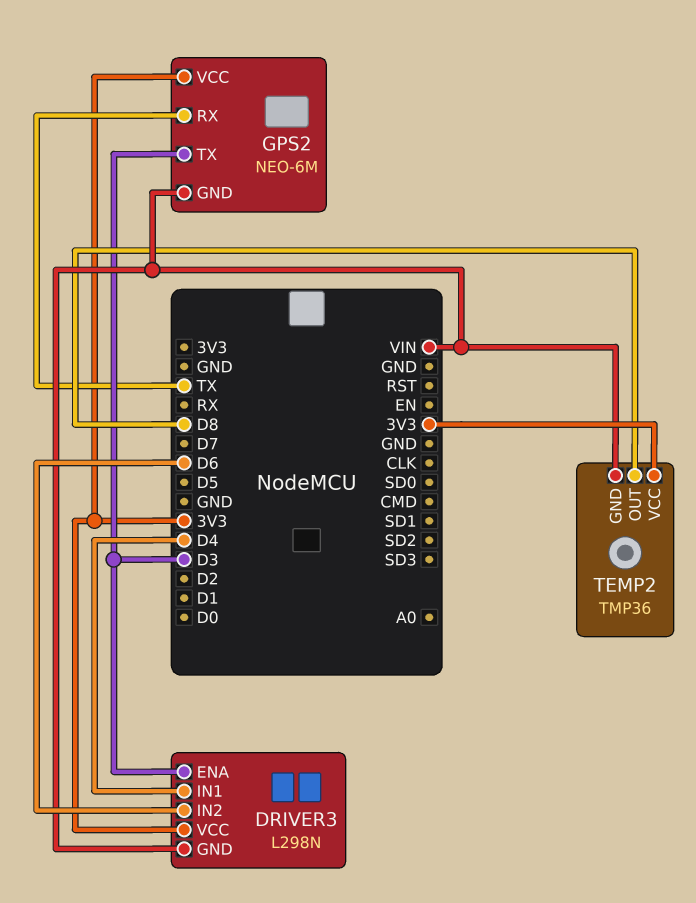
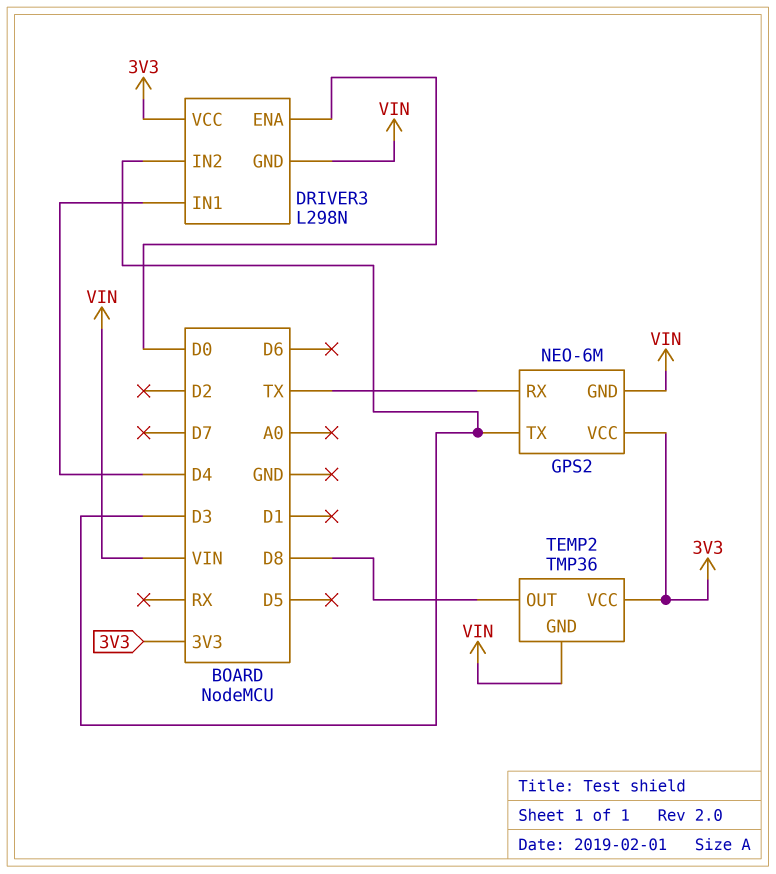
DRIVER3 pin ENA: D3 -> D0
DRIVER3 pin IN2: D6 -> D3

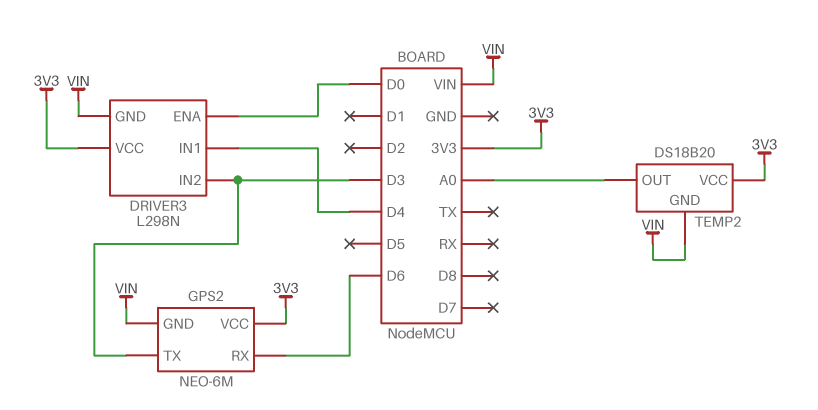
GPS2 pin RX: TX -> D6
TEMP2: TMP36 -> DS18B20
TEMP2 pin OUT: D8 -> A0

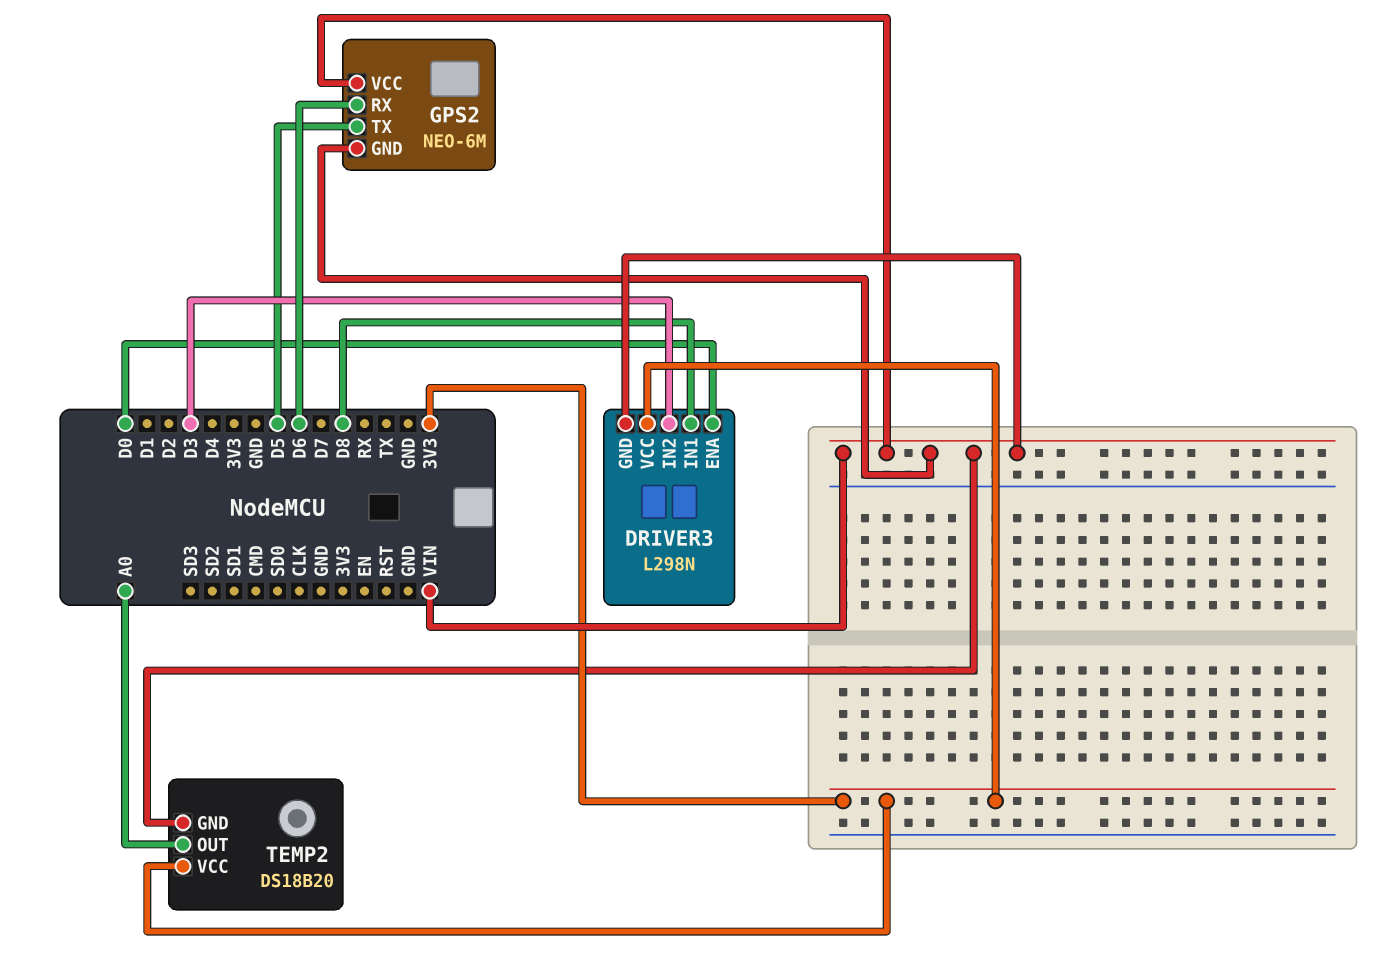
DRIVER3 pin IN1: D4 -> D8
GPS2 pin TX: D3 -> D5
GPS2 pin VCC: 3V3 -> VIN

